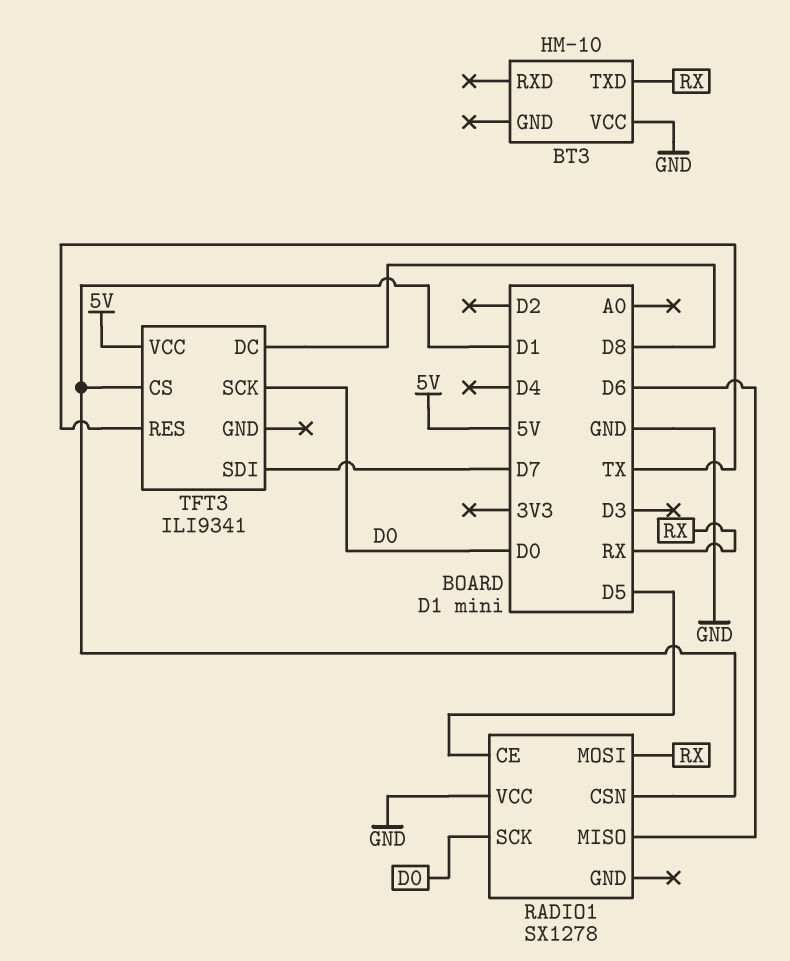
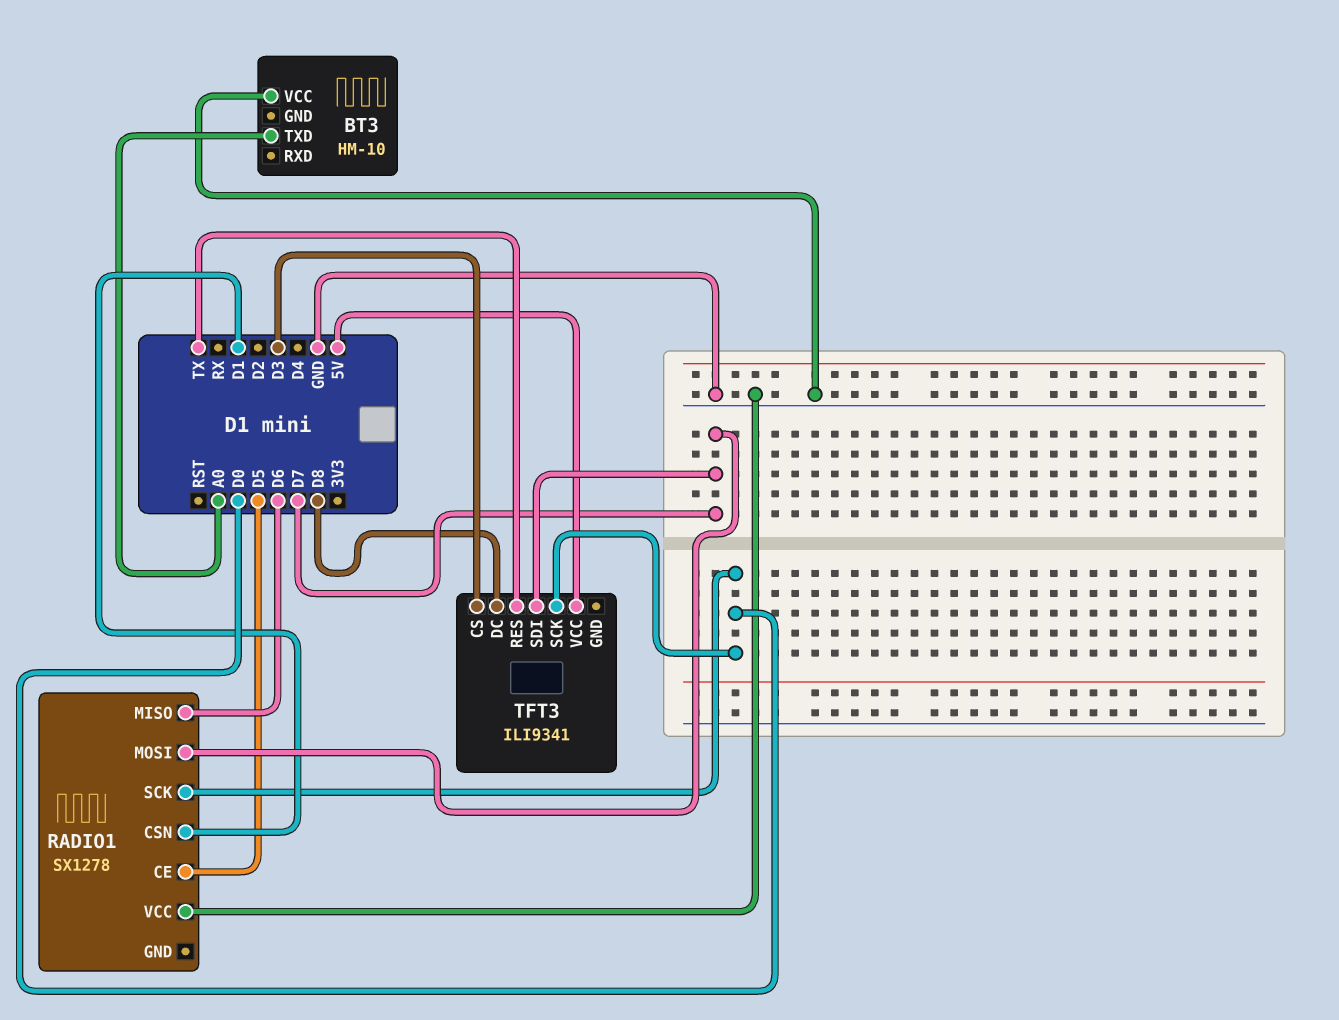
BT3 pin TXD: RX -> A0
RADIO1 pin MOSI: RX -> D7
TFT3 pin CS: D1 -> D3

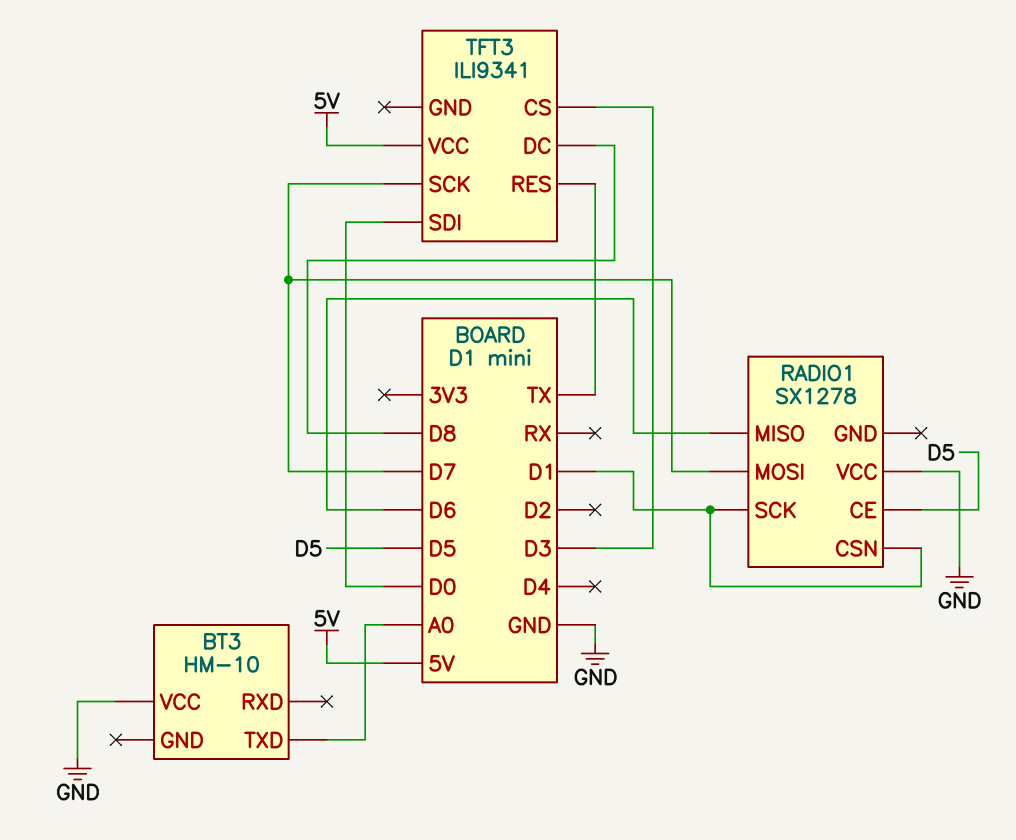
RADIO1 pin SCK: D0 -> D1
TFT3 pin SCK: D0 -> D7
TFT3 pin SDI: D7 -> D0

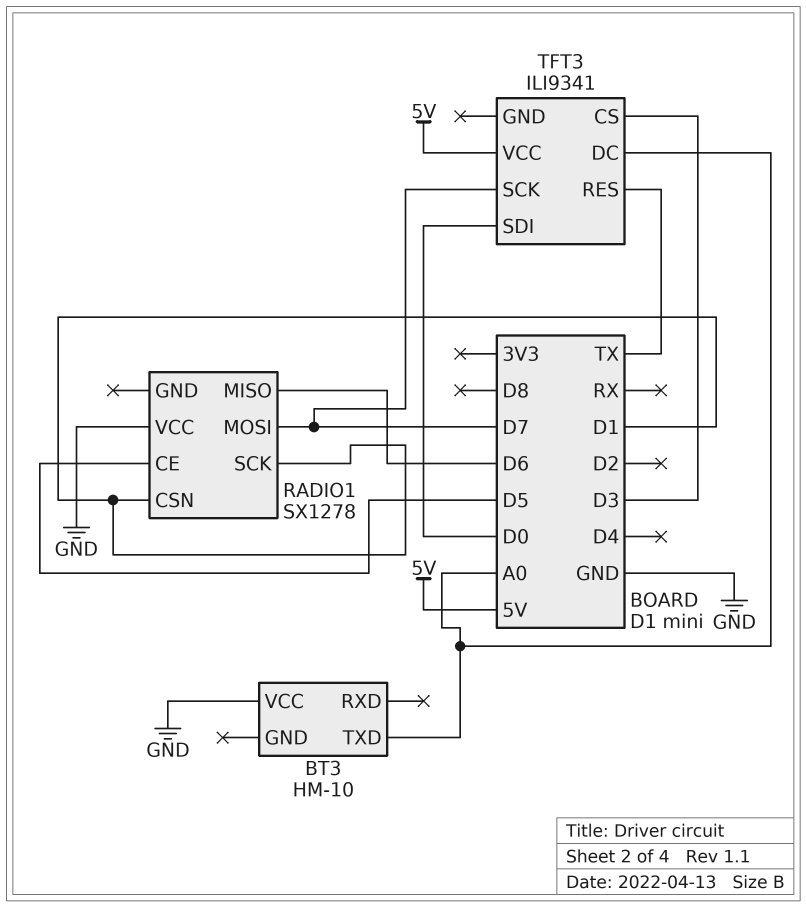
TFT3 pin DC: D8 -> A0

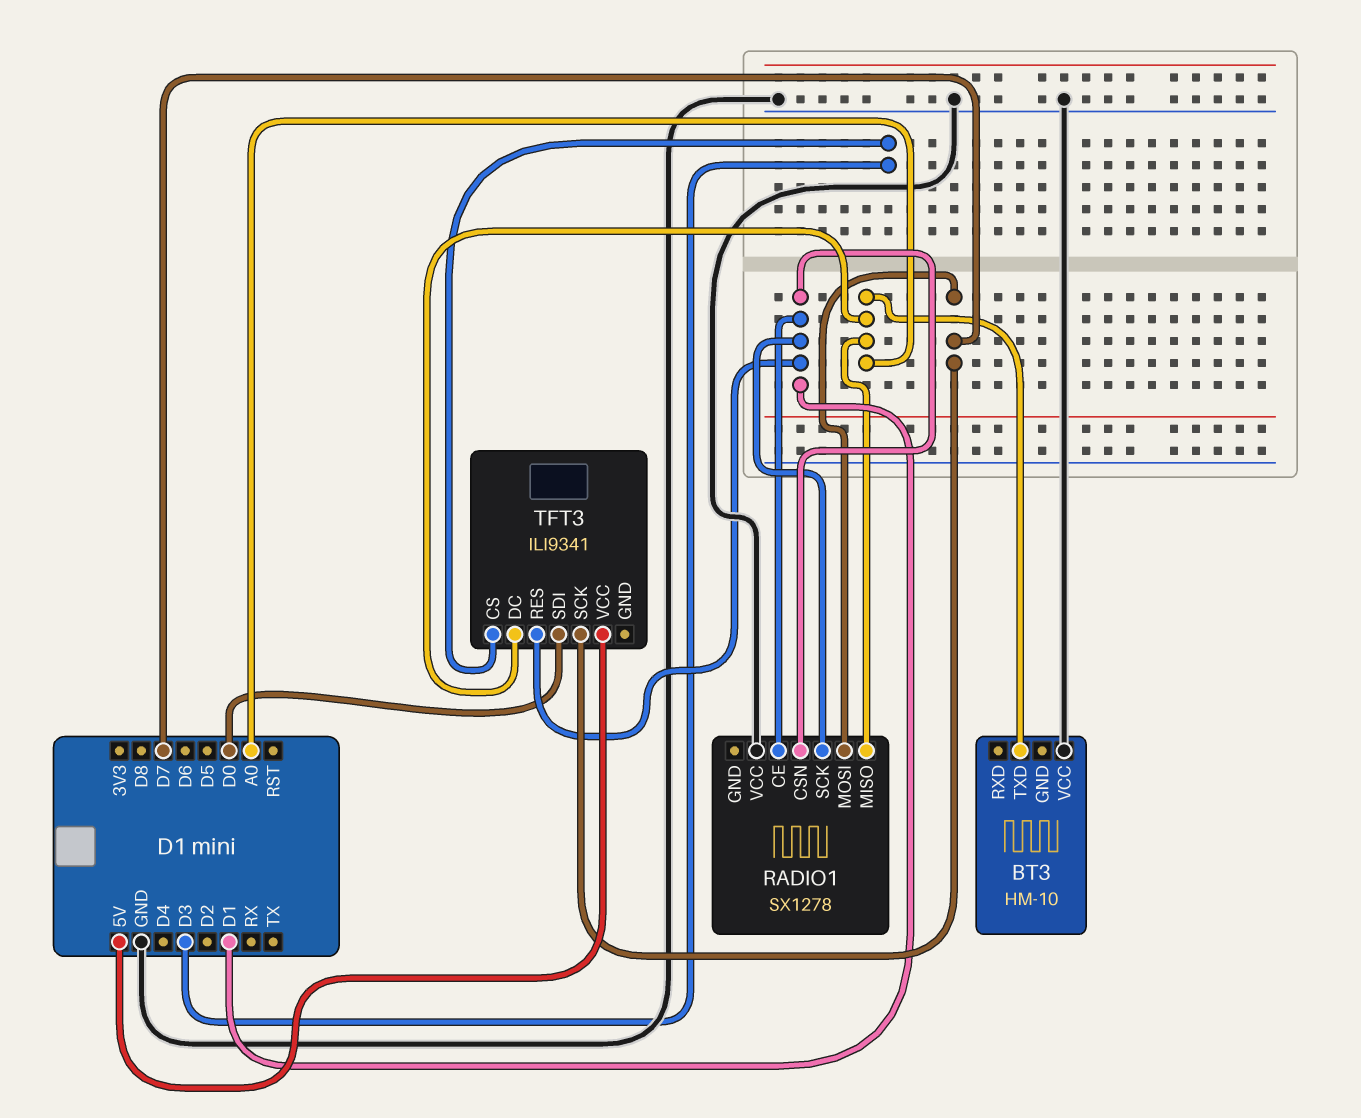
RADIO1 pin CE: D5 -> D1
RADIO1 pin MISO: D6 -> A0
TFT3 pin RES: TX -> D1

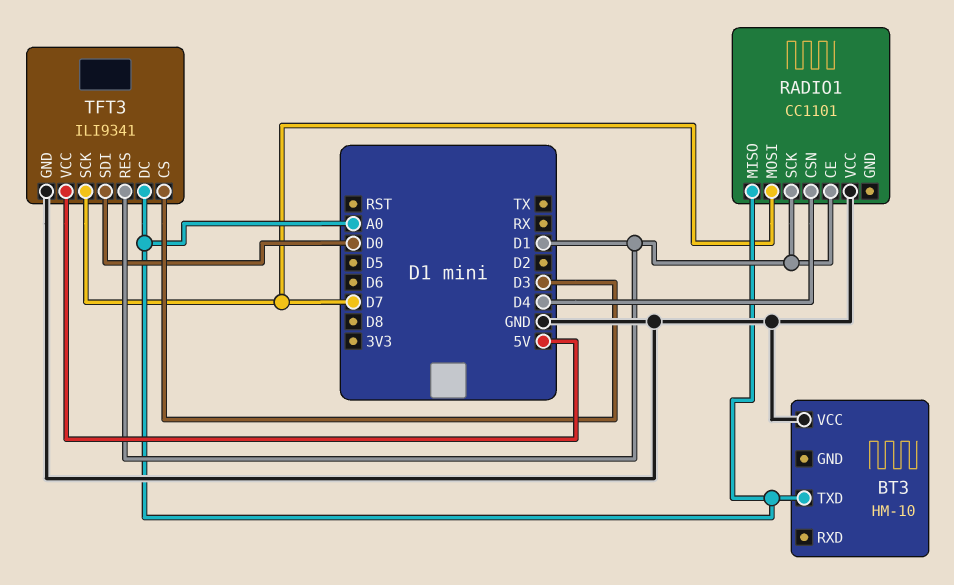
RADIO1: SX1278 -> CC1101
RADIO1 pin CSN: D1 -> D4
TFT3 pin GND: none -> GND

